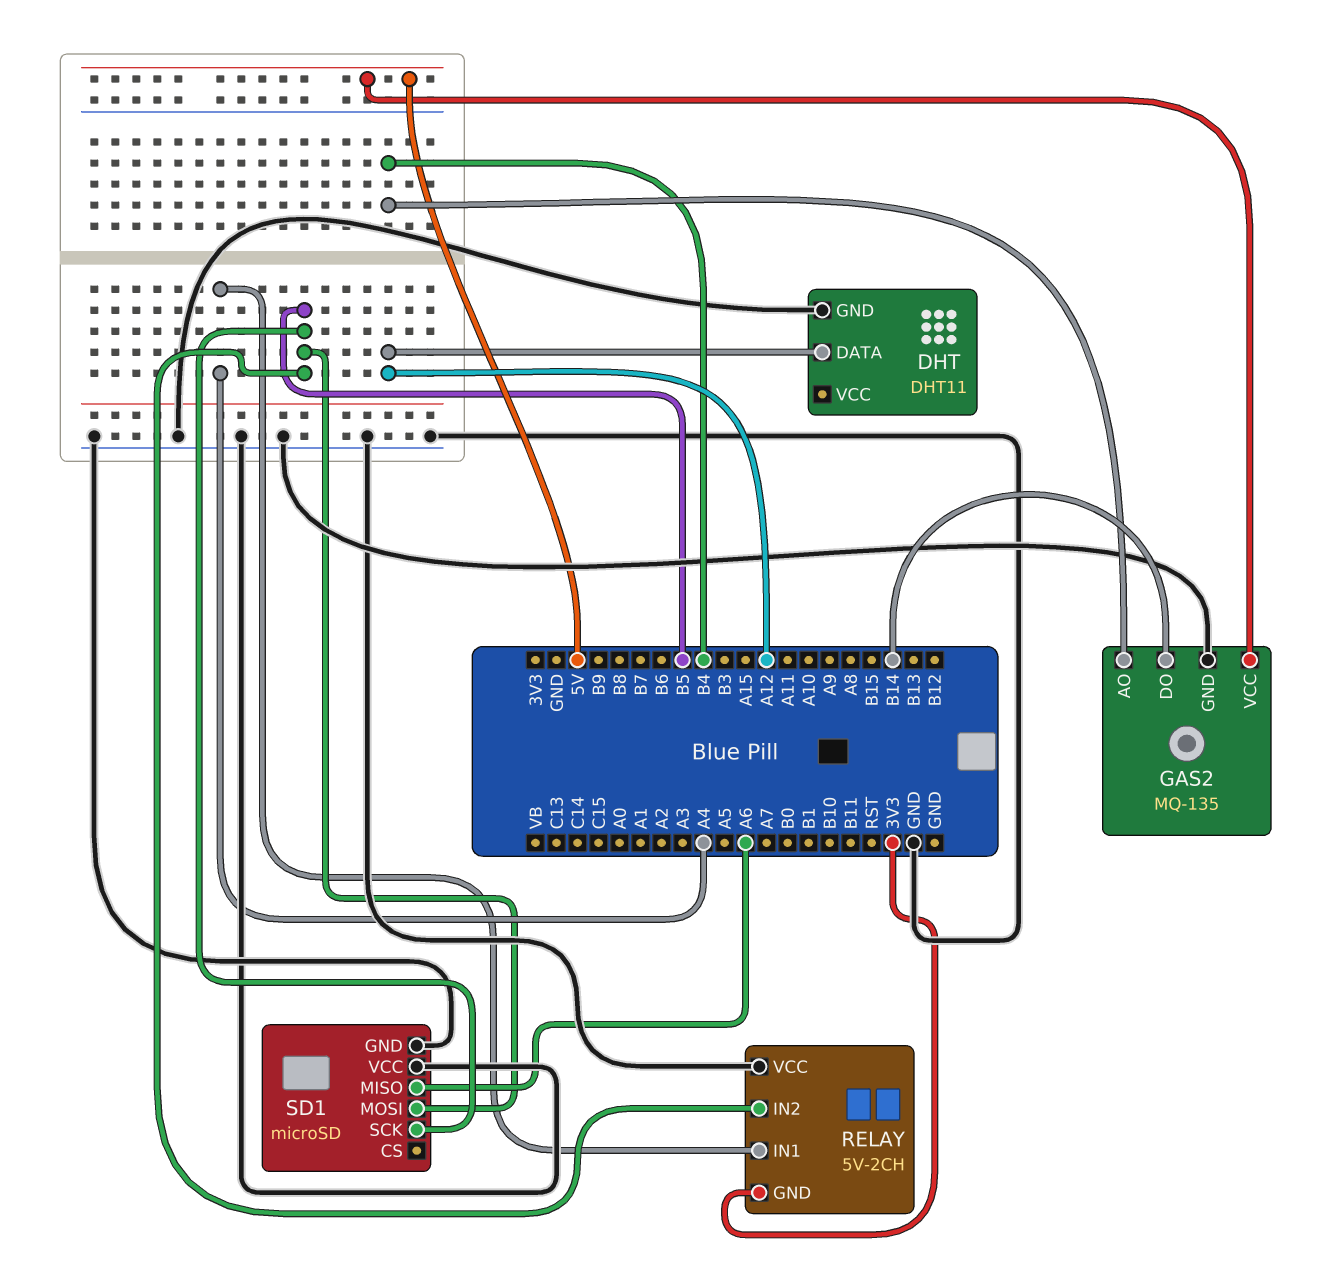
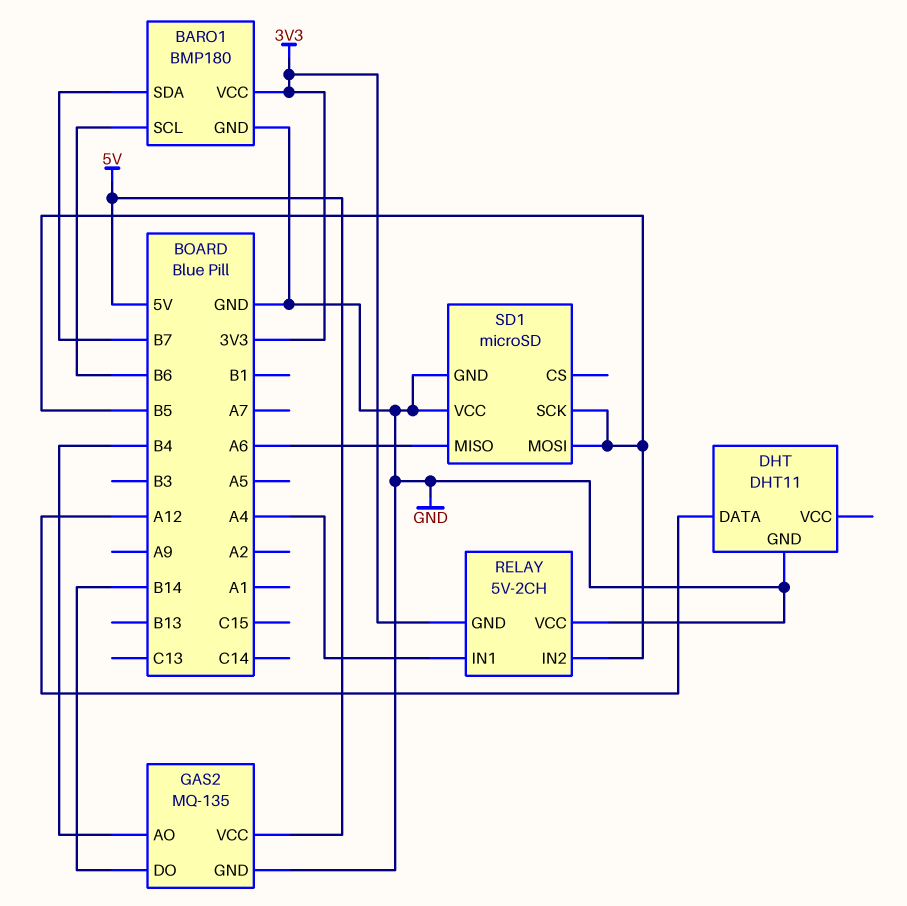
BARO1: none -> BMP180
BARO1 pin GND: none -> GND
BARO1 pin SCL: none -> B6
BARO1 pin SDA: none -> B7
BARO1 pin VCC: none -> 3V3

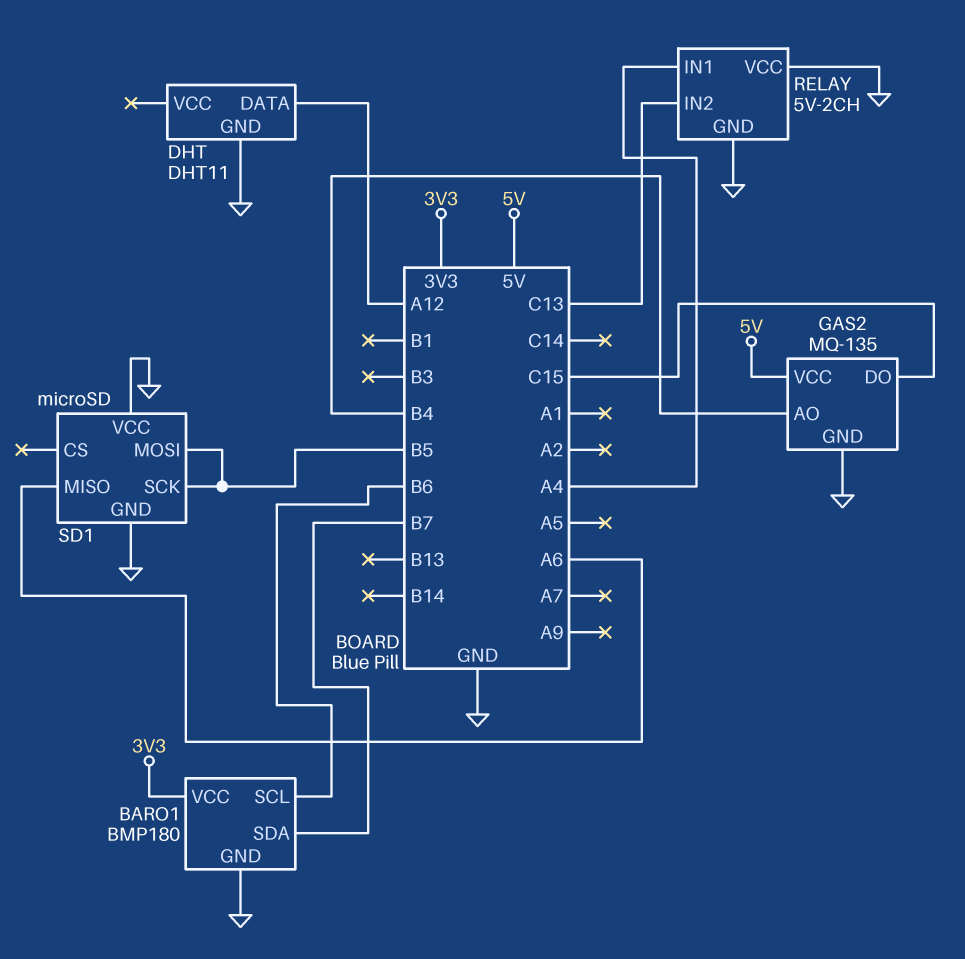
GAS2 pin DO: B14 -> C15
RELAY pin GND: 3V3 -> GND
RELAY pin IN2: B5 -> C13

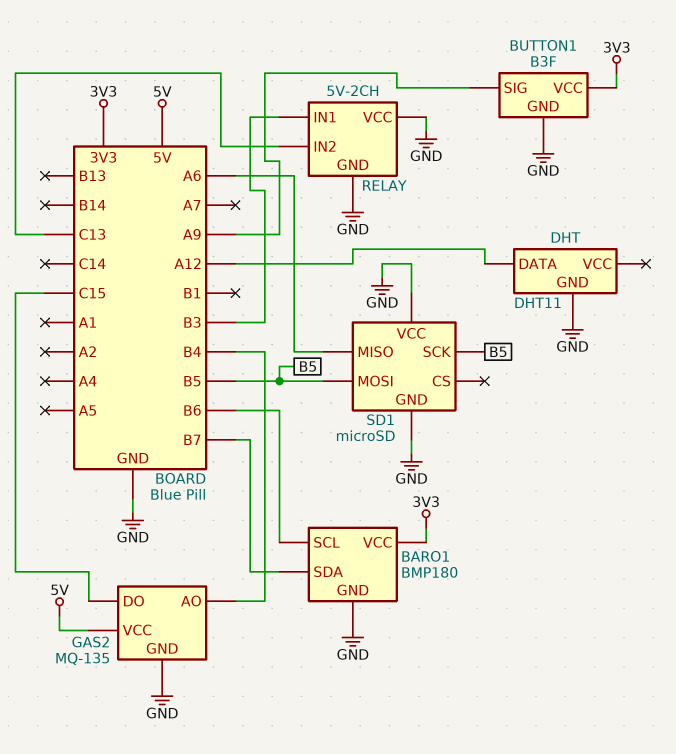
BUTTON1: none -> B3F
BUTTON1 pin GND: none -> GND
BUTTON1 pin SIG: none -> A9
BUTTON1 pin VCC: none -> 3V3
RELAY pin IN1: A4 -> B3

